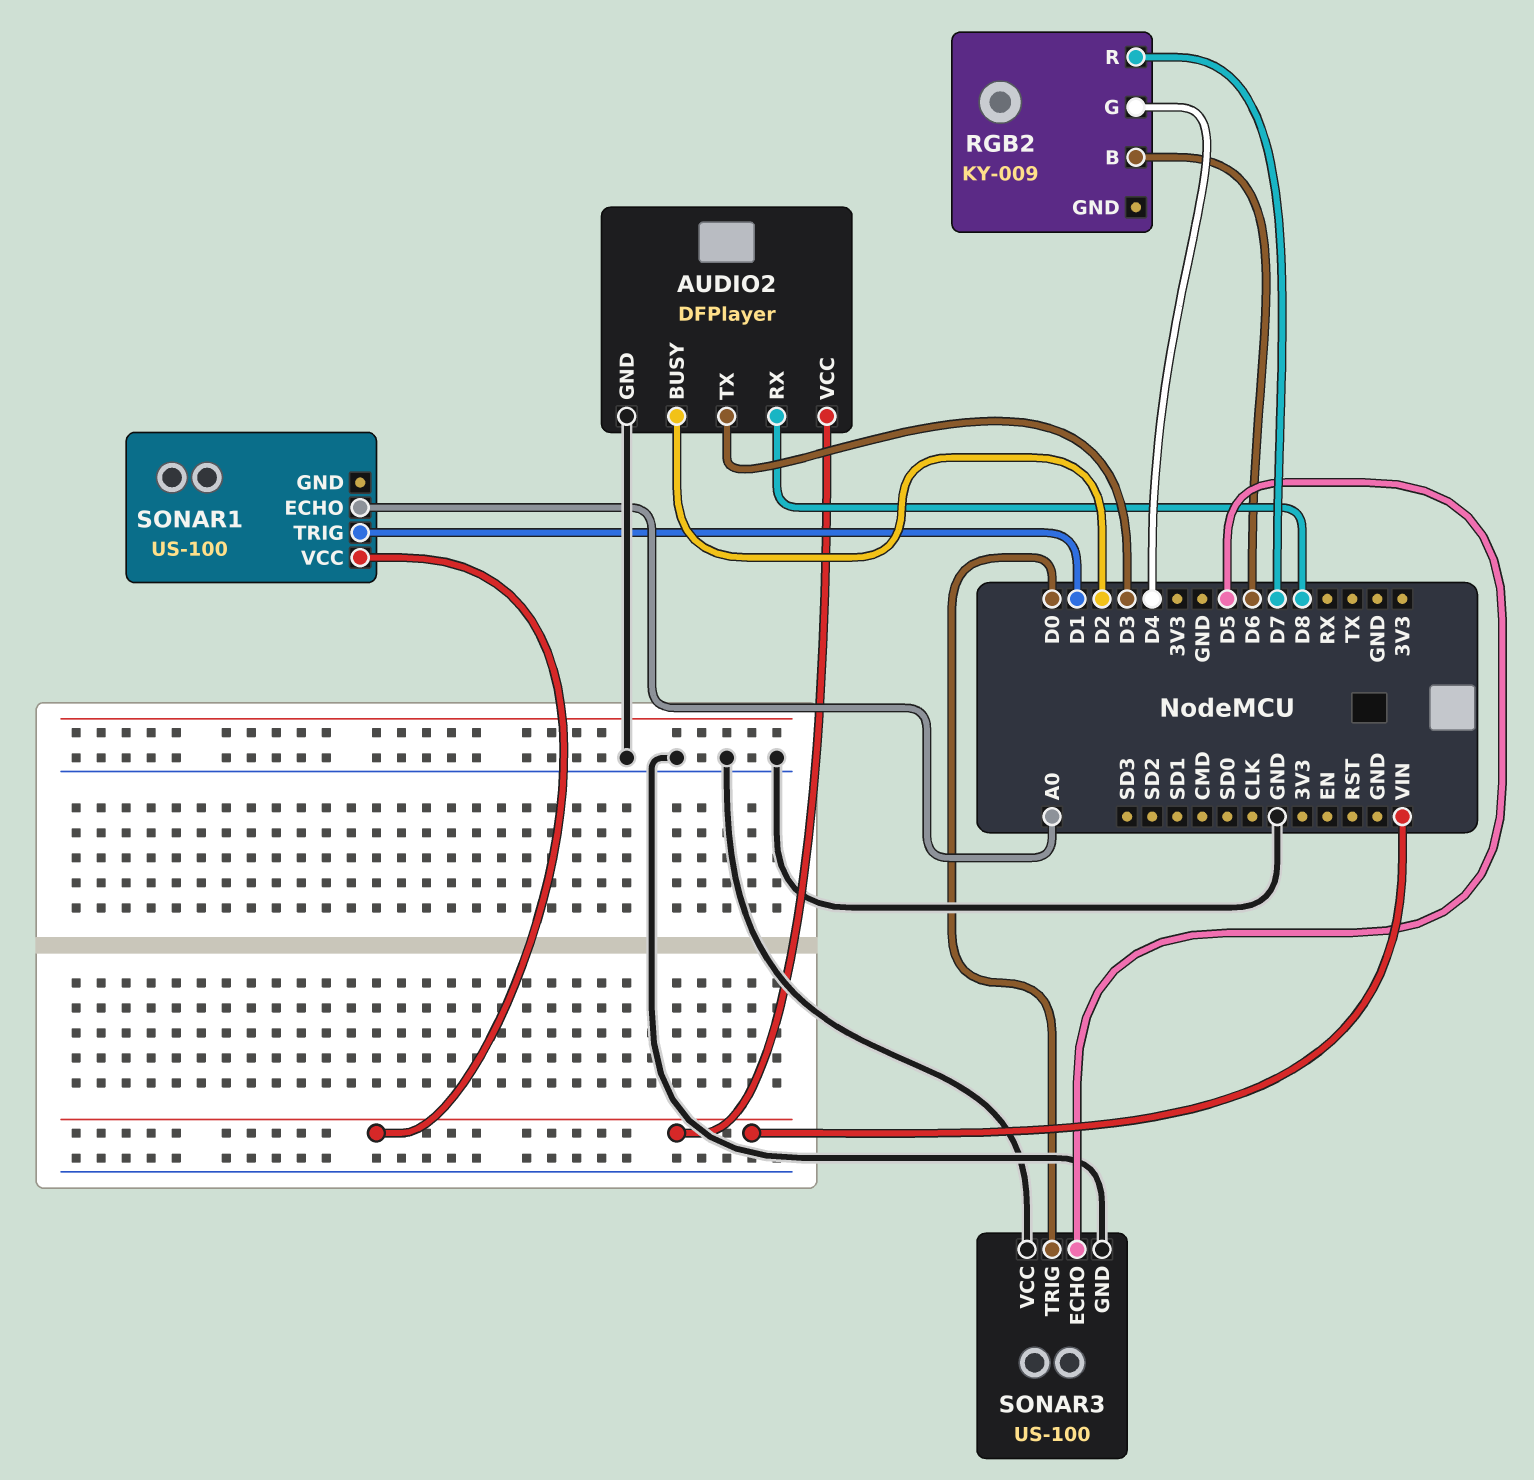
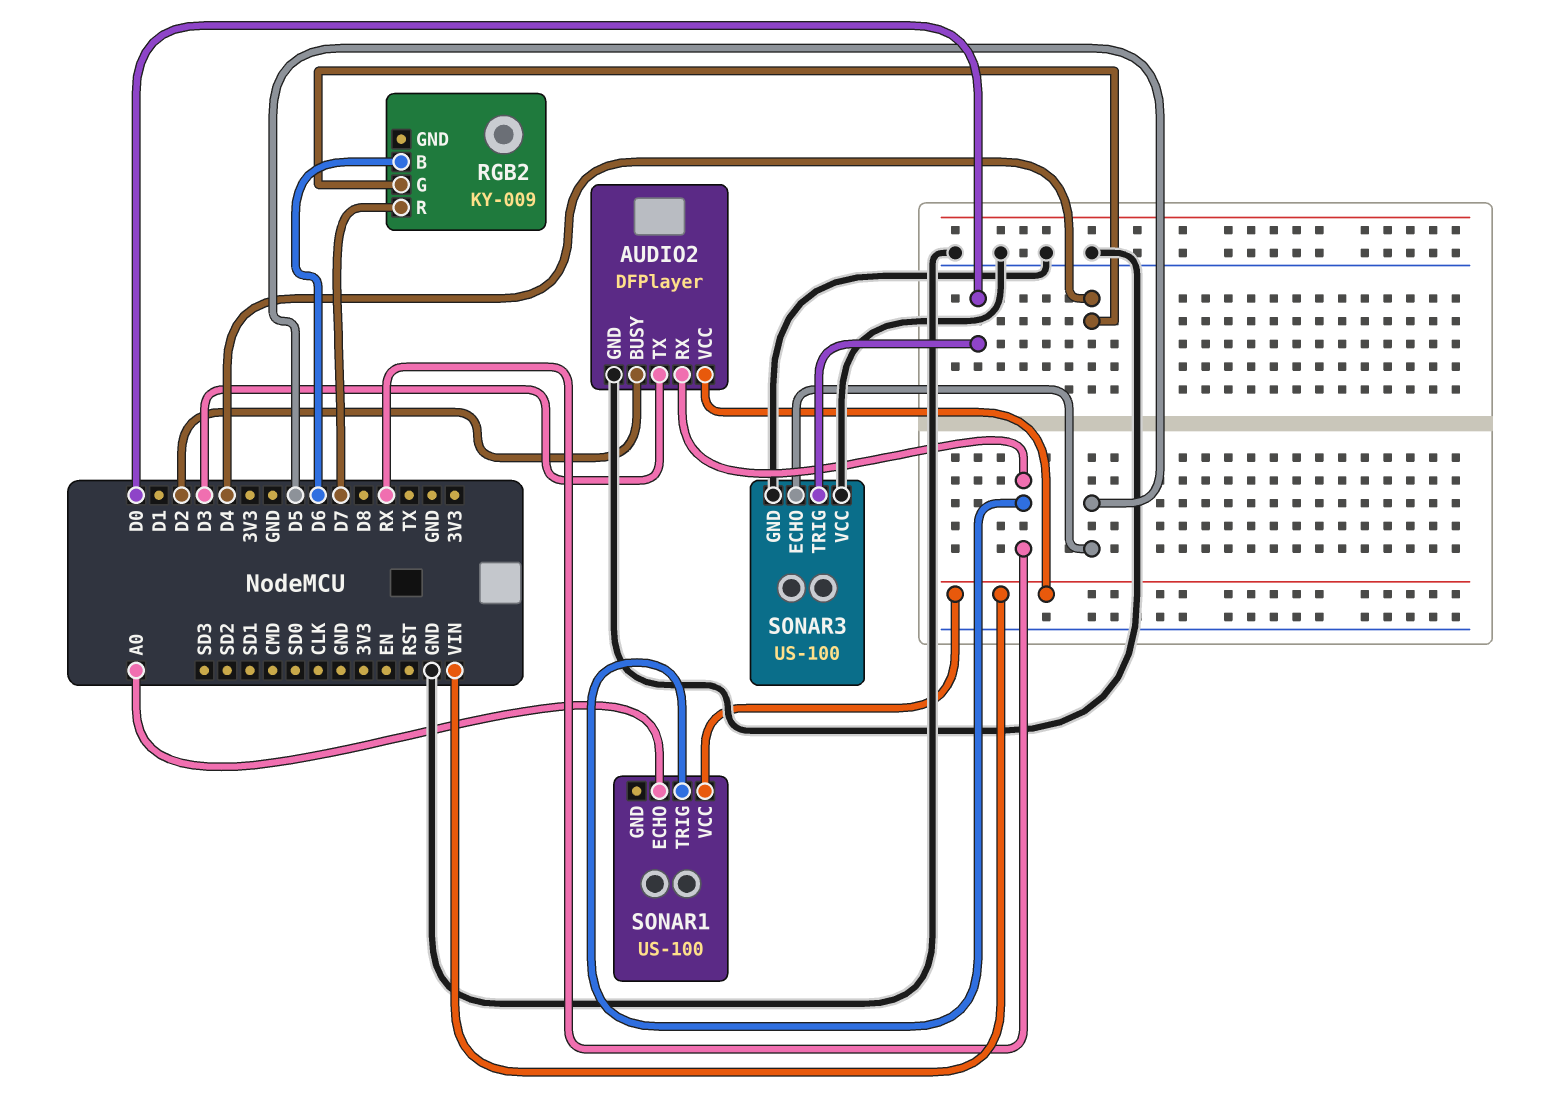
AUDIO2 pin RX: D8 -> RX
SONAR1 pin TRIG: D1 -> RX

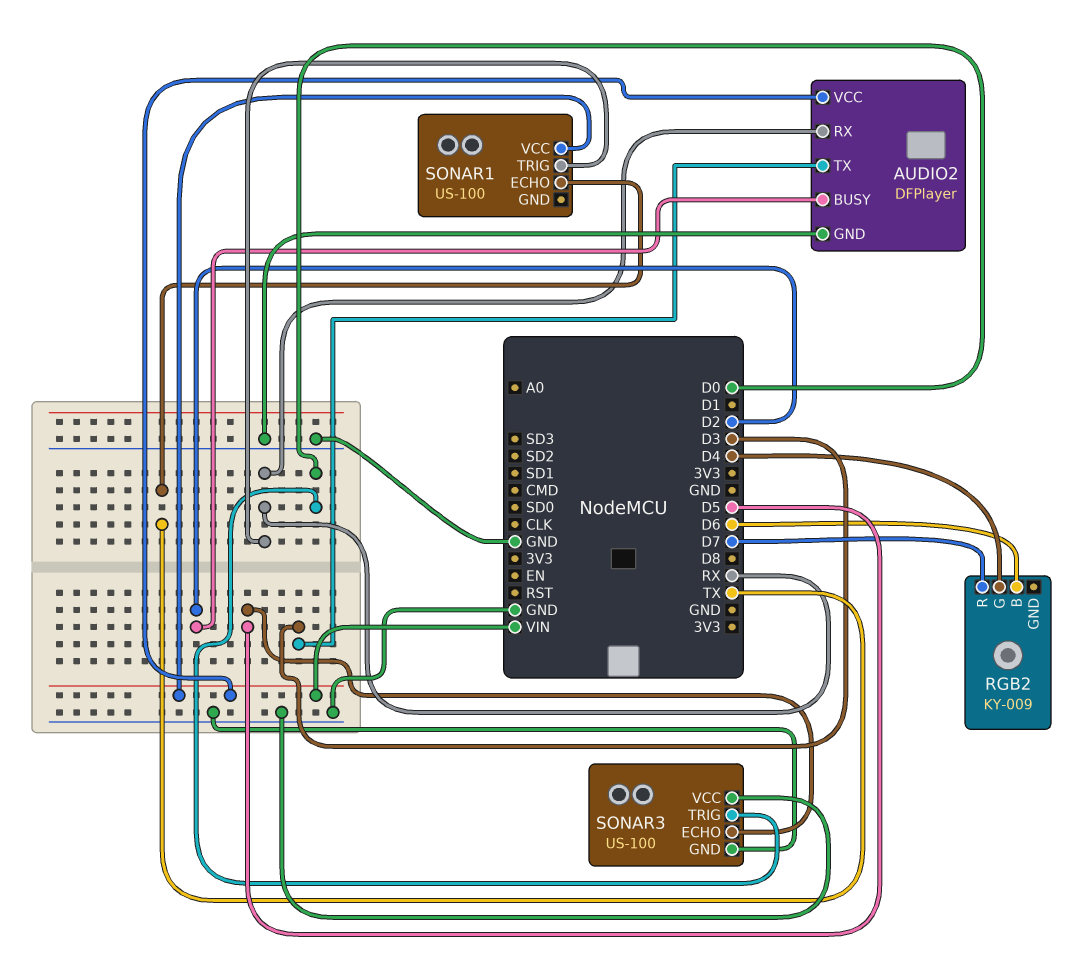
SONAR1 pin ECHO: A0 -> TX

